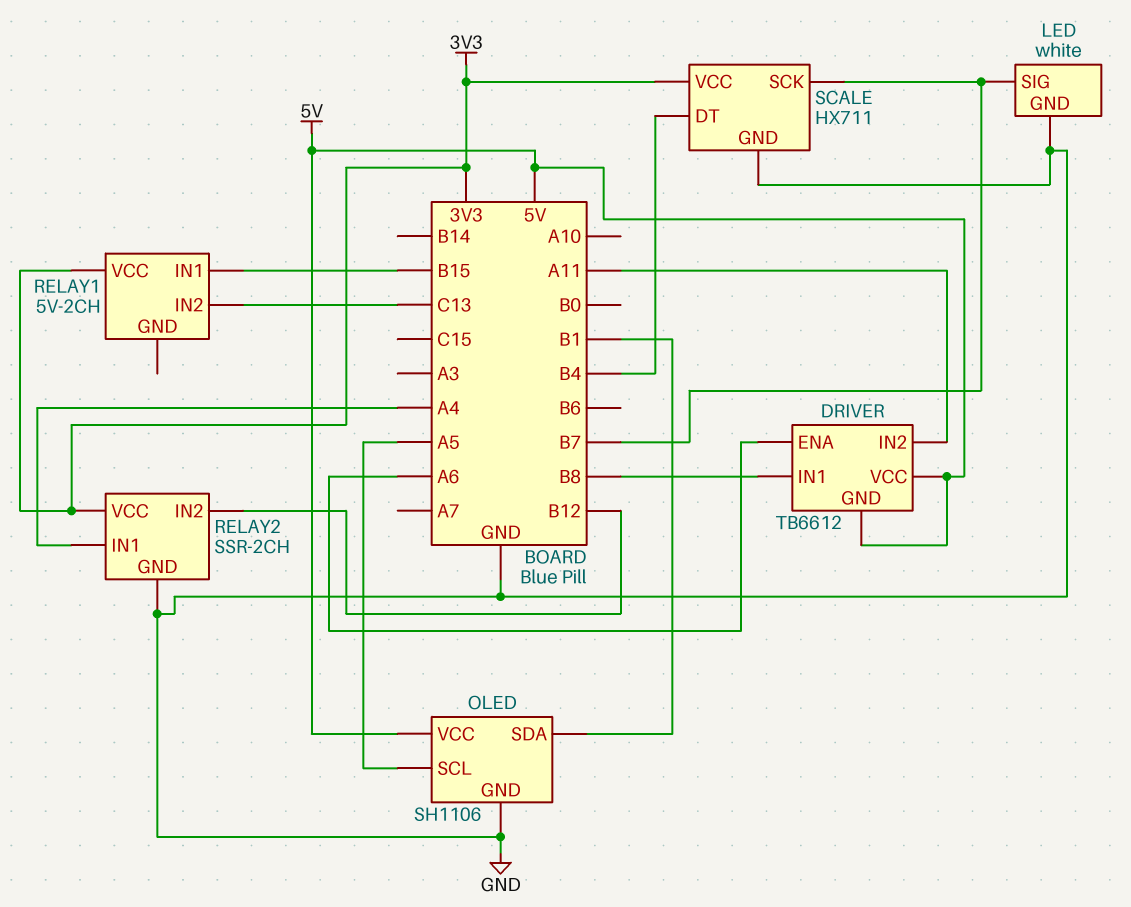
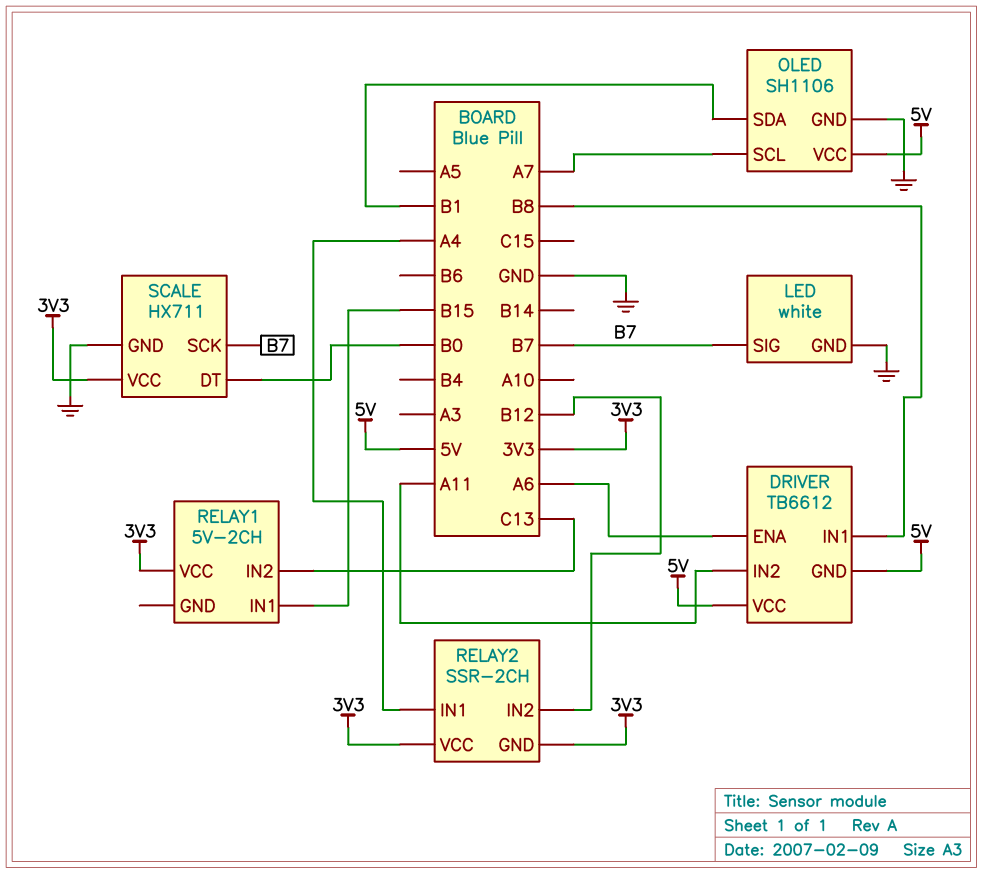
OLED pin SCL: A5 -> A7
RELAY2 pin GND: GND -> 3V3
SCALE pin DT: B4 -> B0

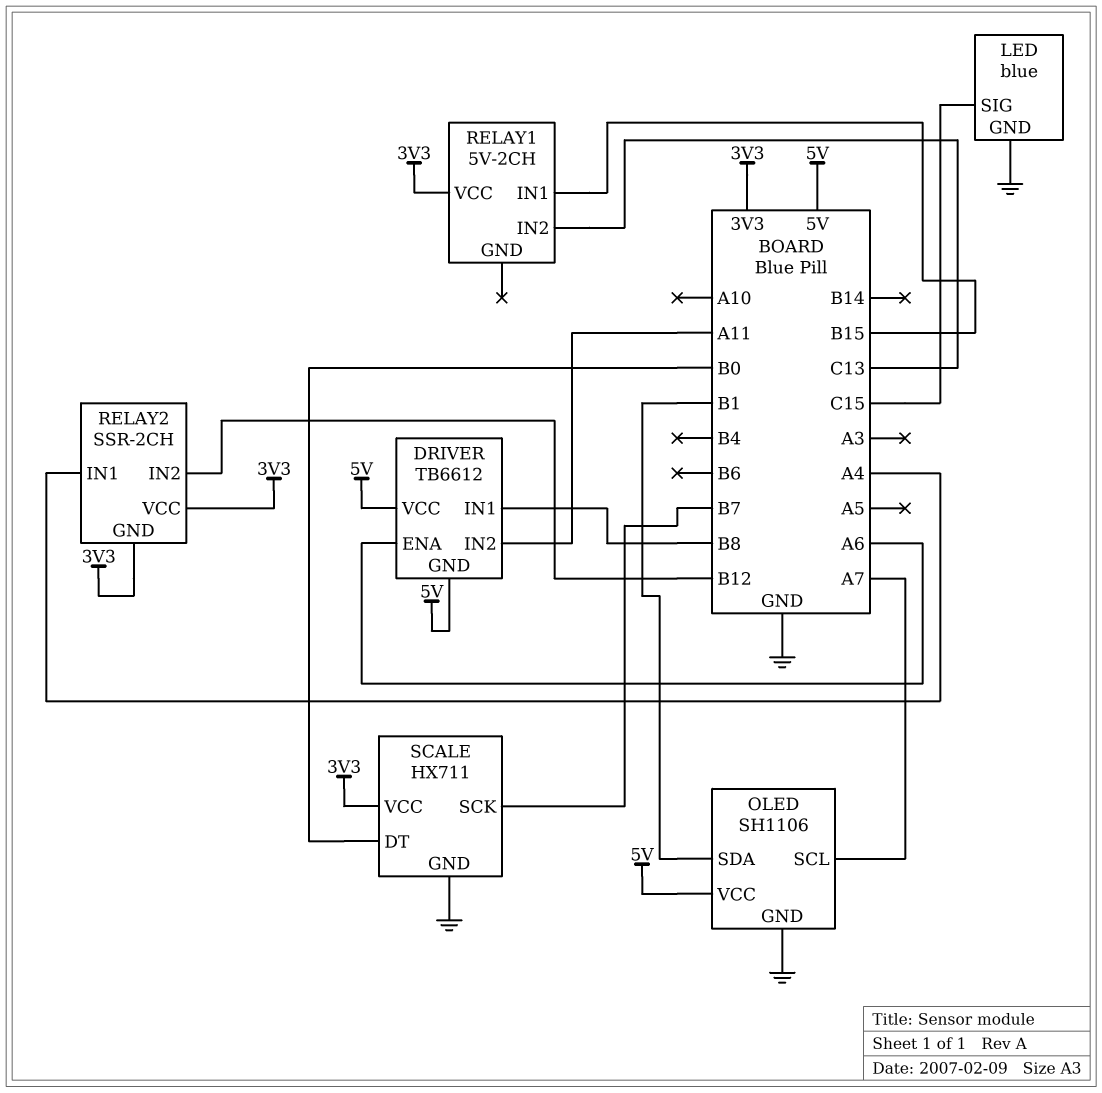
LED: white -> blue
LED pin SIG: B7 -> C15

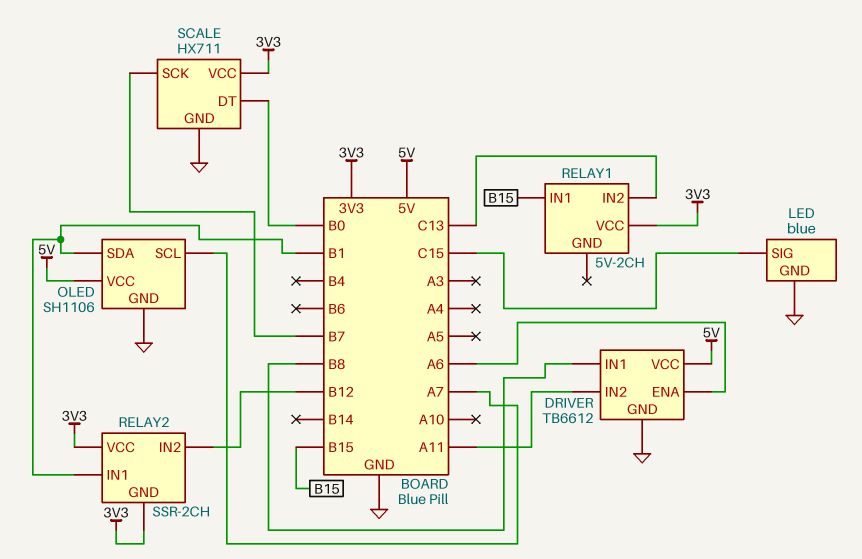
DRIVER pin GND: 5V -> GND
RELAY2 pin IN1: A4 -> B1

